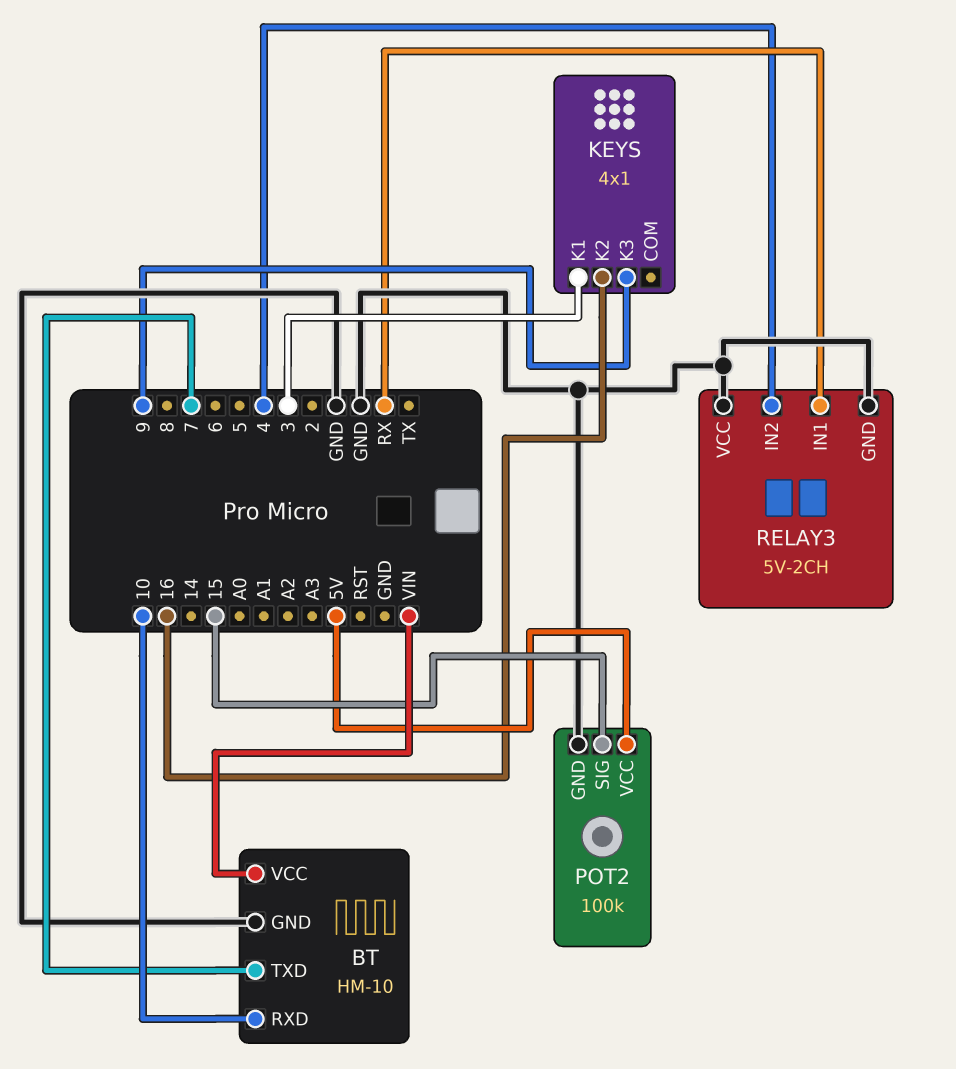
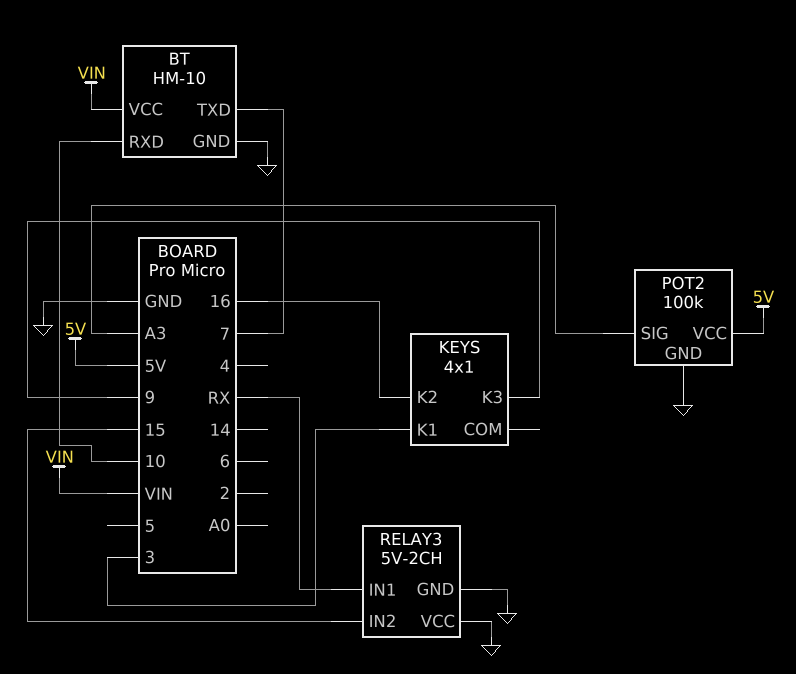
POT2 pin SIG: 15 -> A3
RELAY3 pin IN2: 4 -> 15

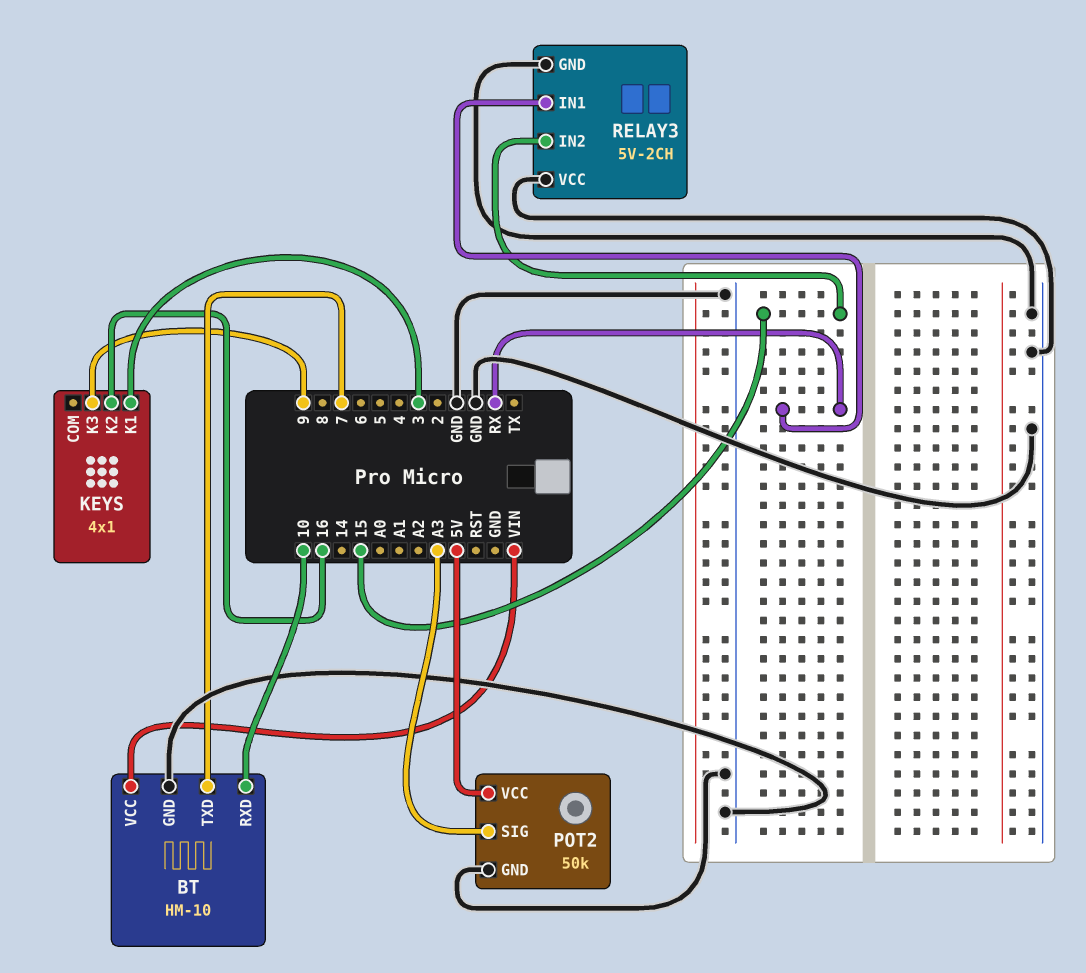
POT2: 100k -> 50k

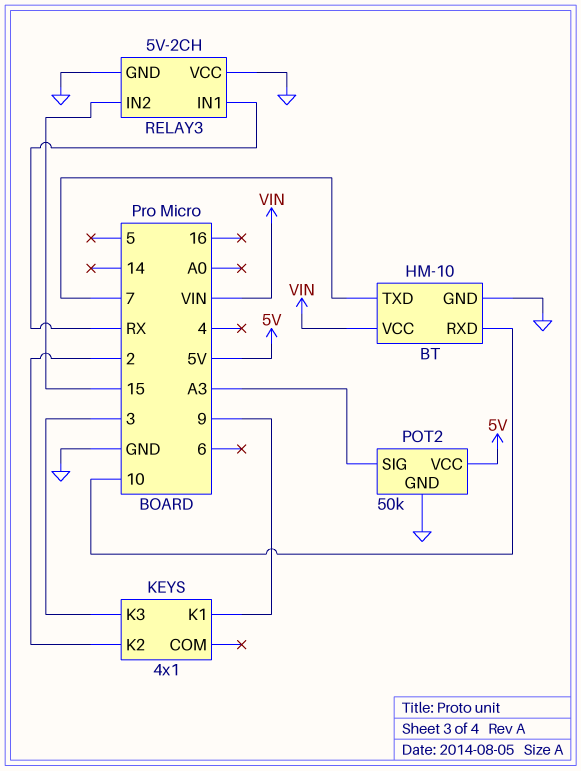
KEYS pin K1: 3 -> 9
KEYS pin K2: 16 -> 2
KEYS pin K3: 9 -> 3

